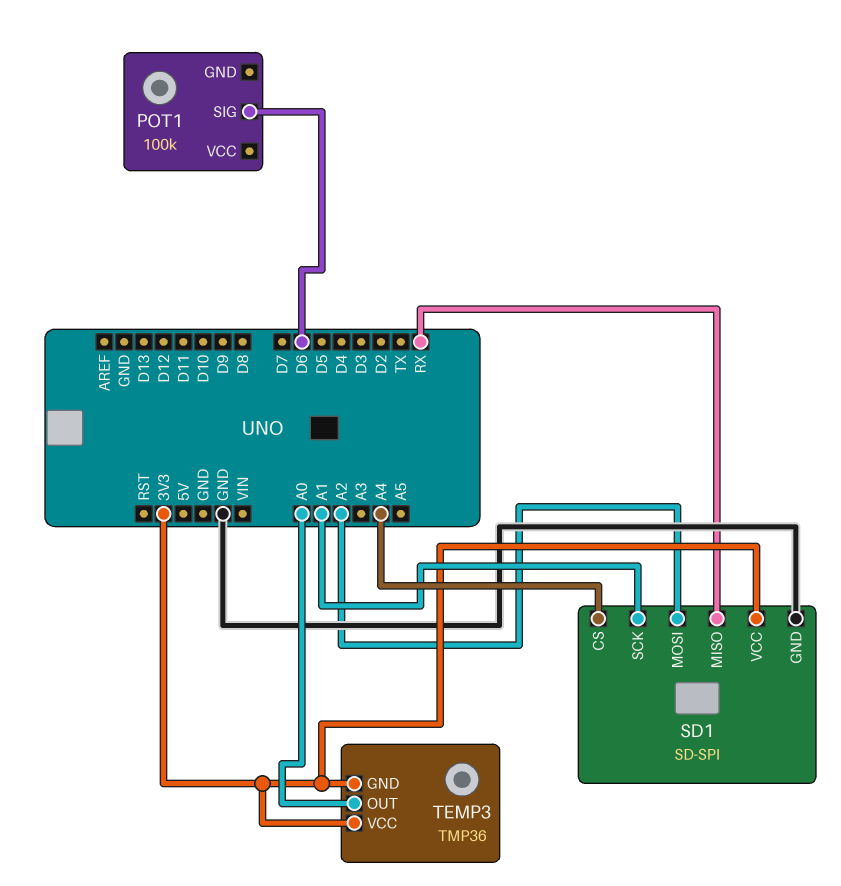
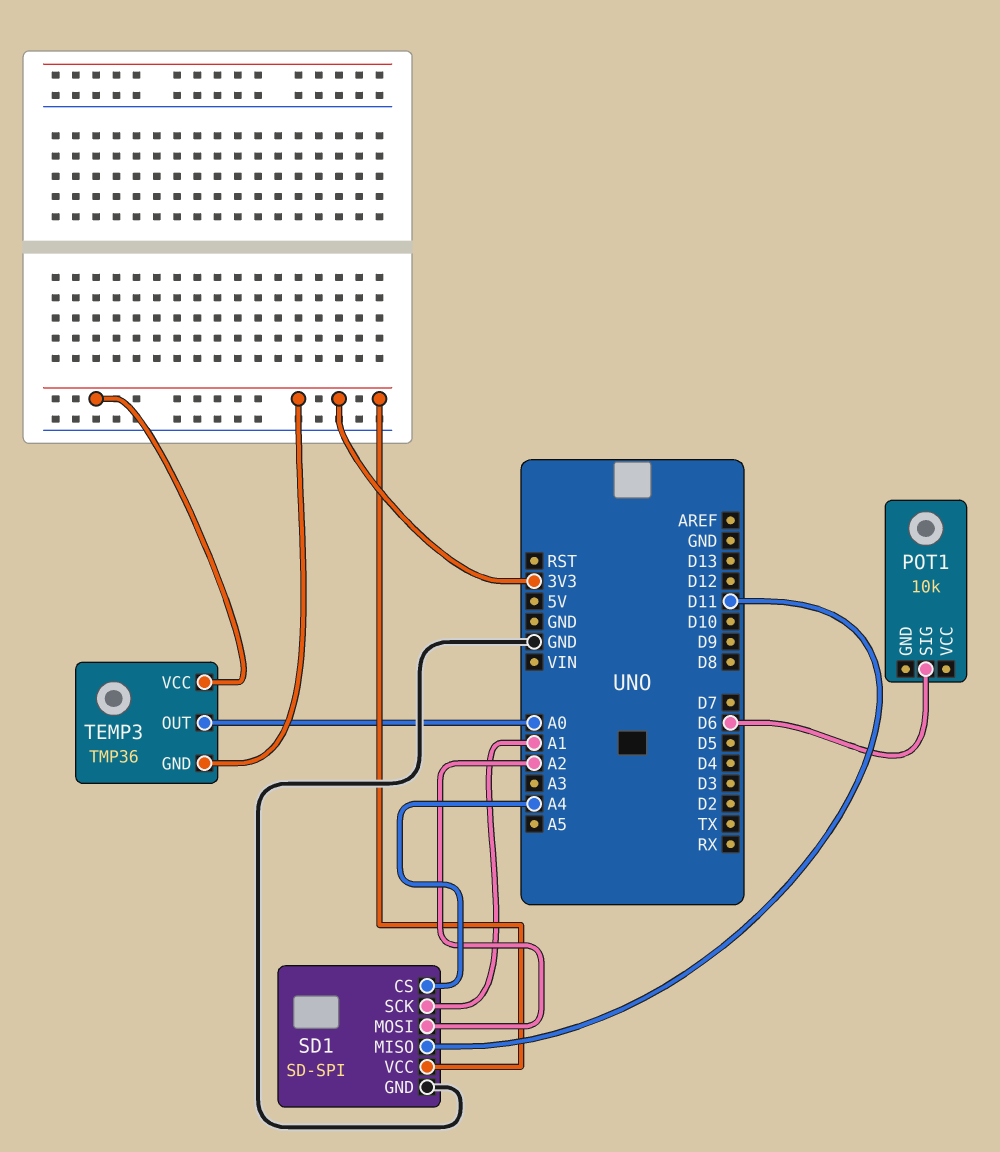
POT1: 100k -> 10k
SD1 pin MISO: RX -> D11

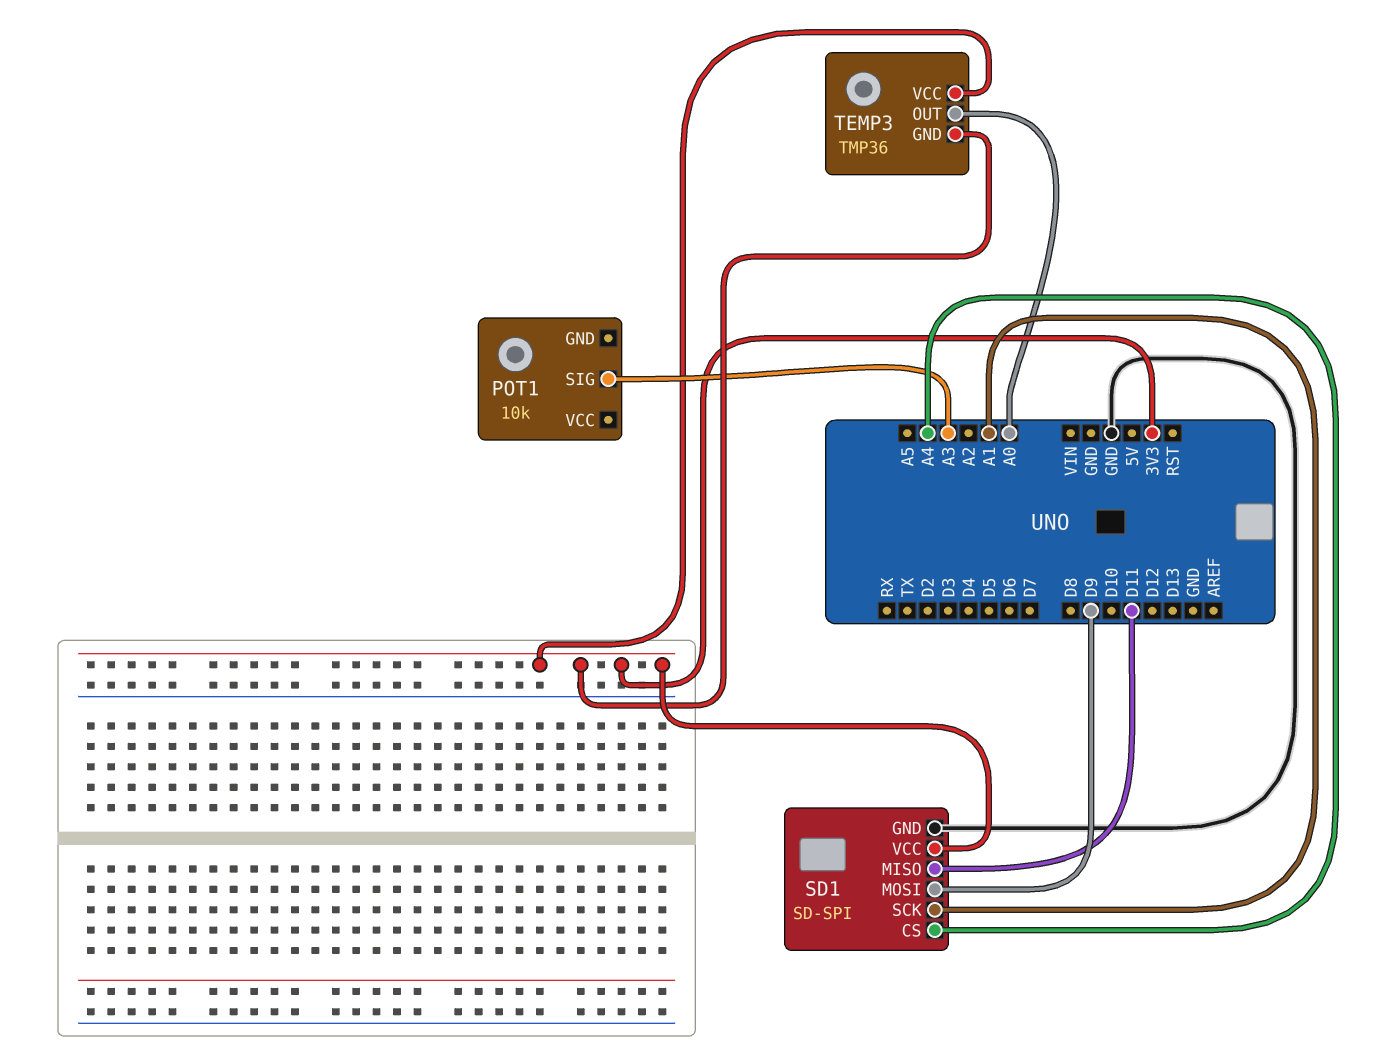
POT1 pin SIG: D6 -> A3
SD1 pin MOSI: A2 -> D9

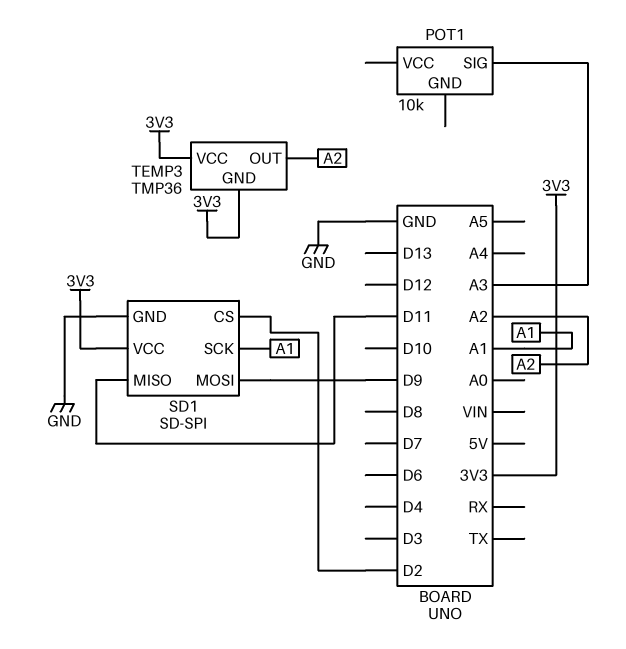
SD1 pin CS: A4 -> D2
TEMP3 pin OUT: A0 -> A2

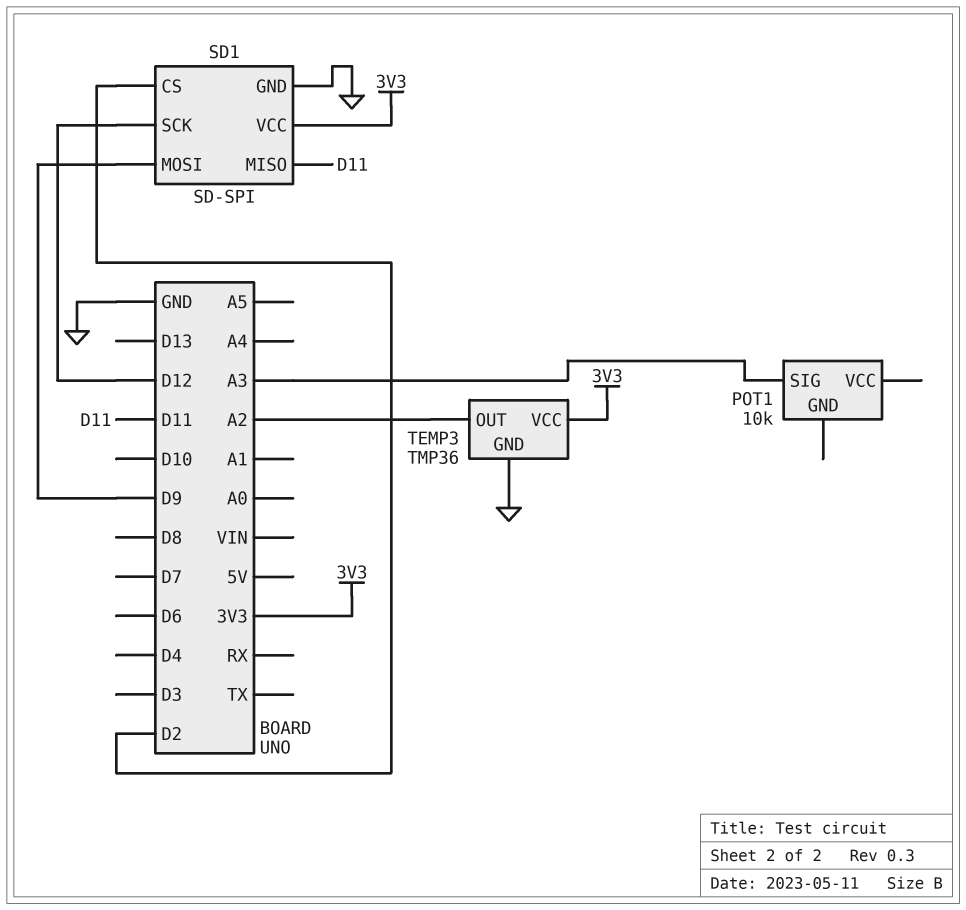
SD1 pin SCK: A1 -> D12
TEMP3 pin GND: 3V3 -> GND

